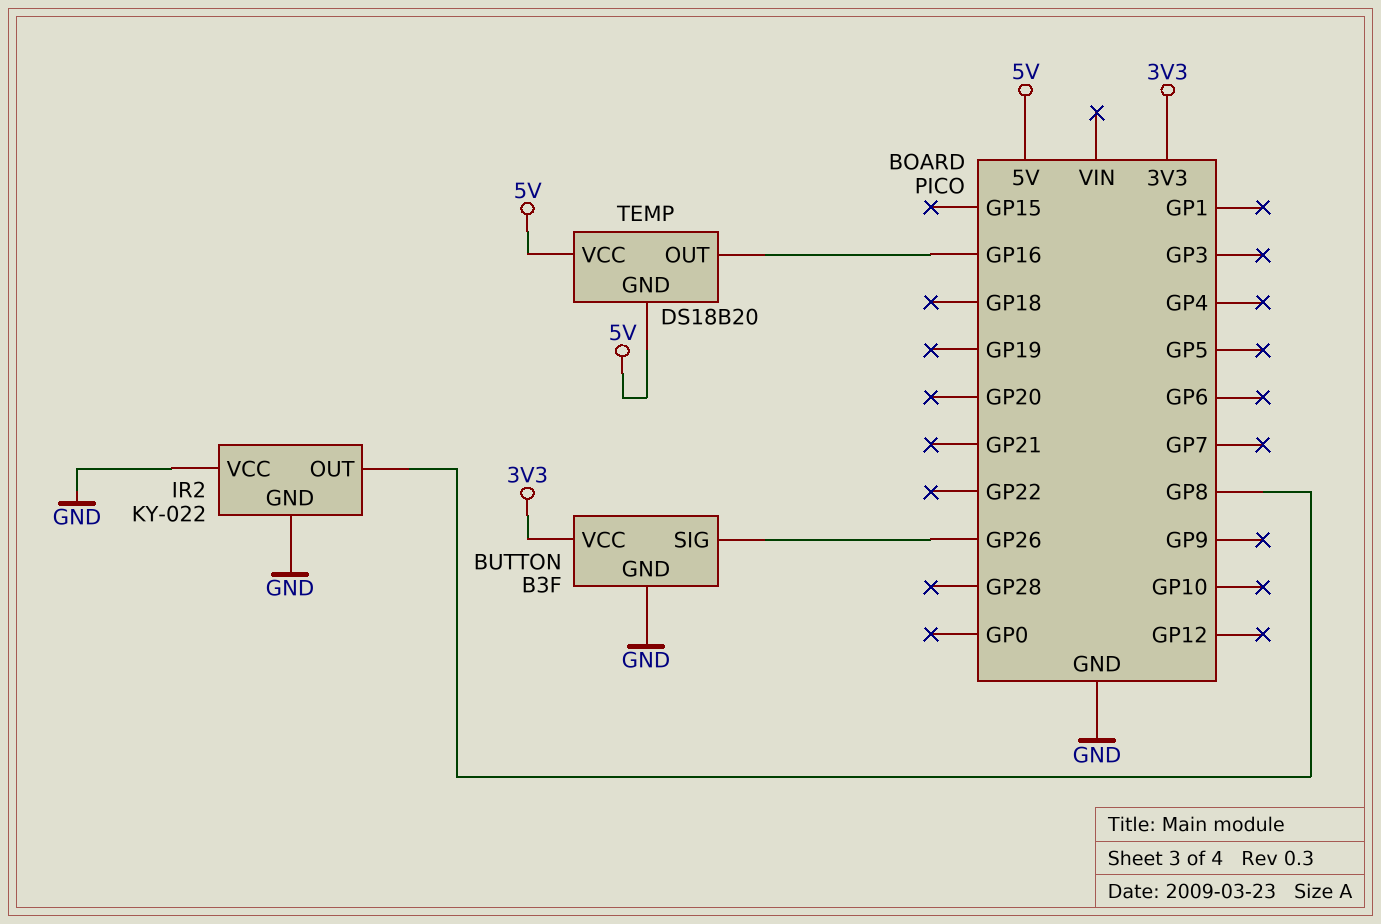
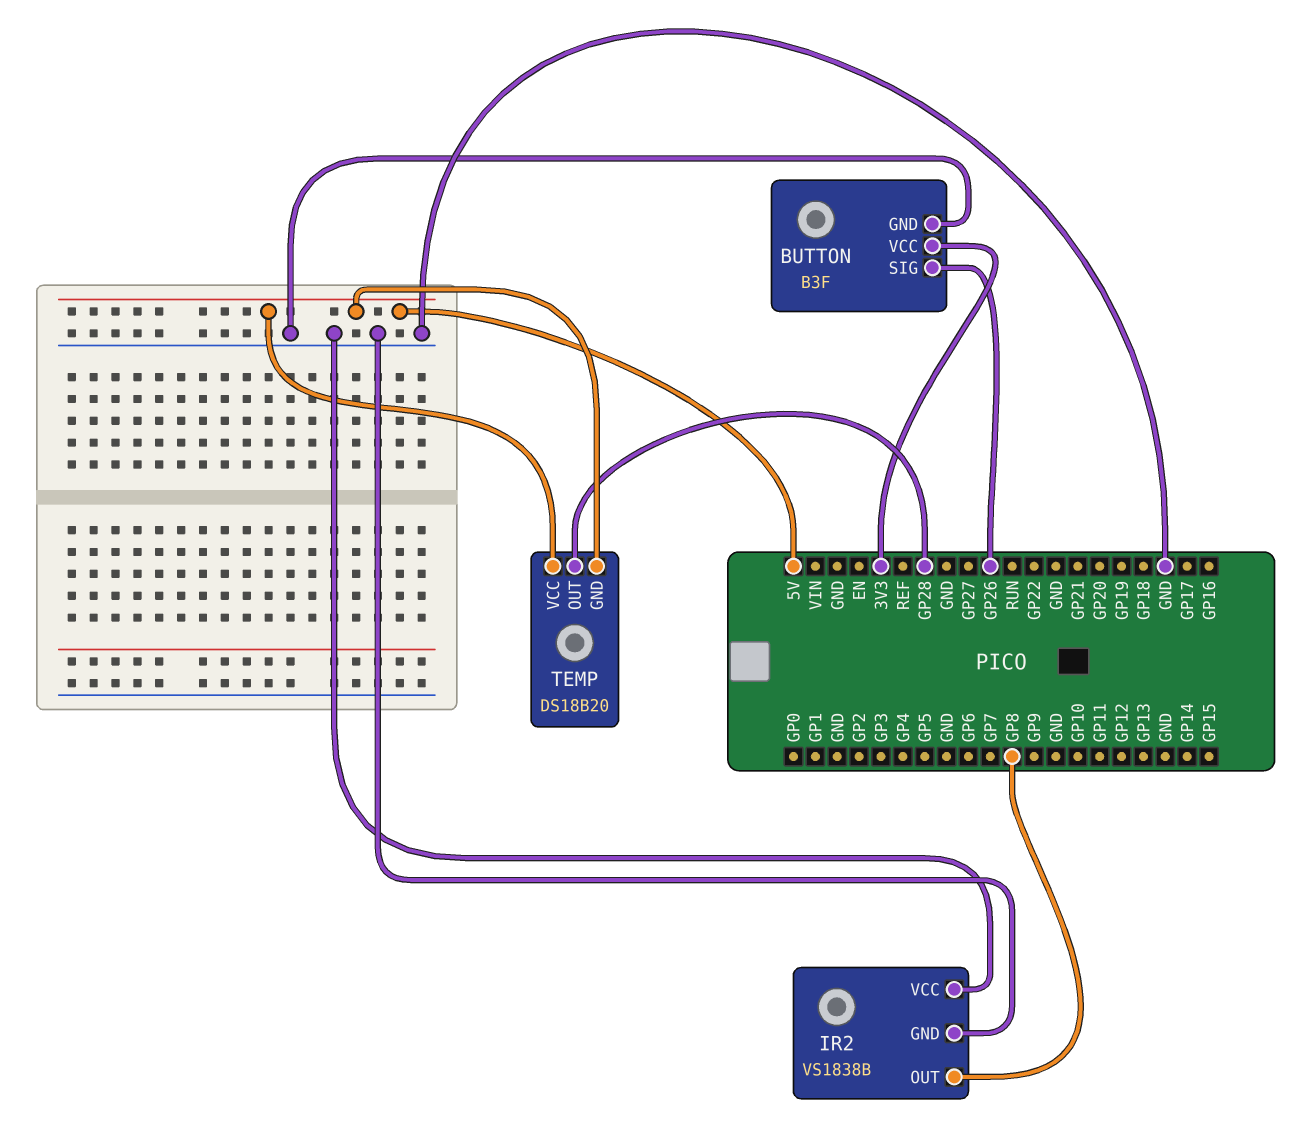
IR2: KY-022 -> VS1838B
TEMP pin OUT: GP16 -> GP28

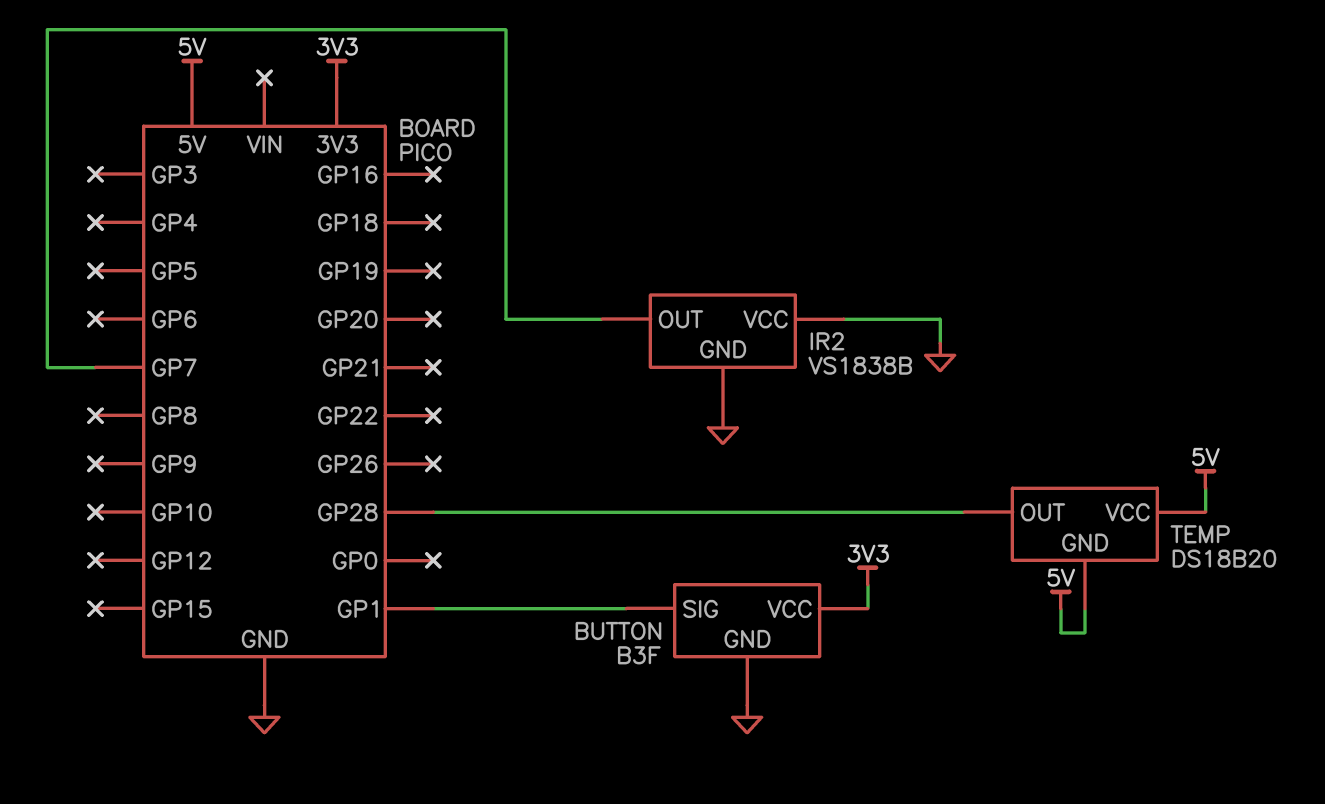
BUTTON pin SIG: GP26 -> GP1
IR2 pin OUT: GP8 -> GP7

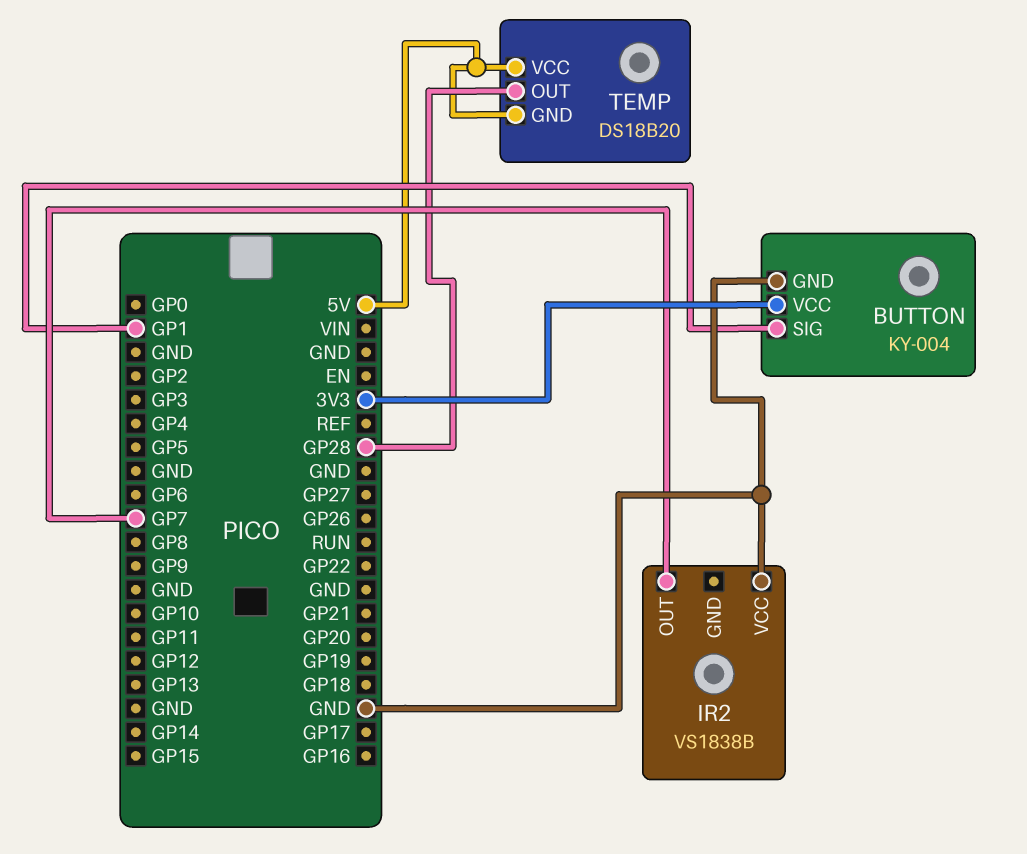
BUTTON: B3F -> KY-004
IR2 pin GND: GND -> none

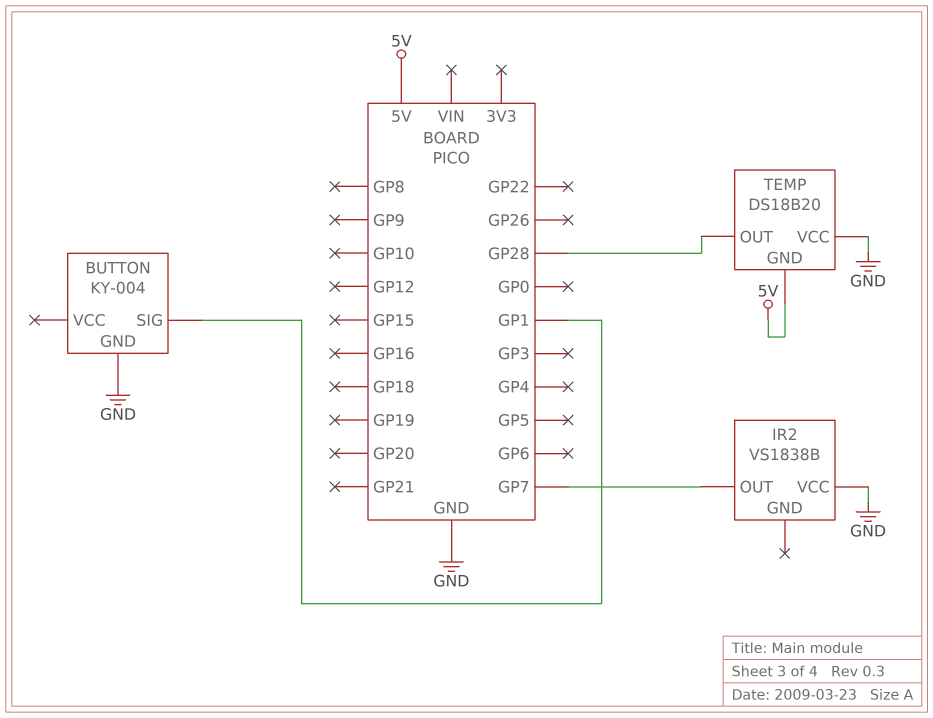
BUTTON pin VCC: 3V3 -> none
TEMP pin VCC: 5V -> GND

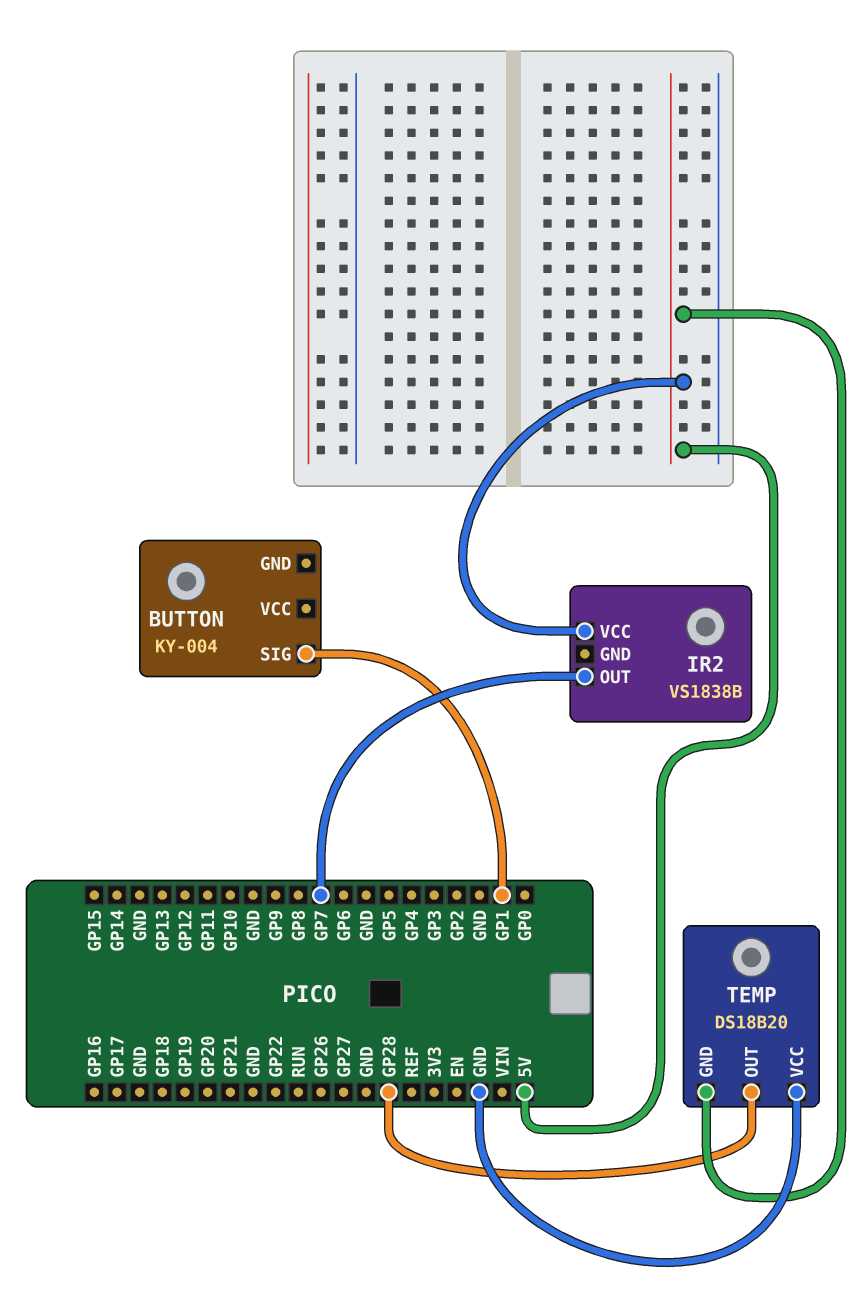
BUTTON pin GND: GND -> none
IR2 pin VCC: GND -> 5V

